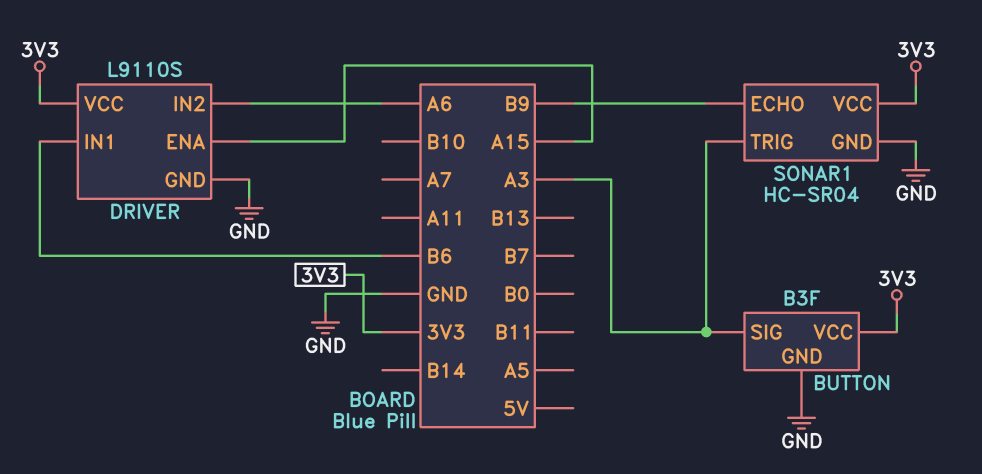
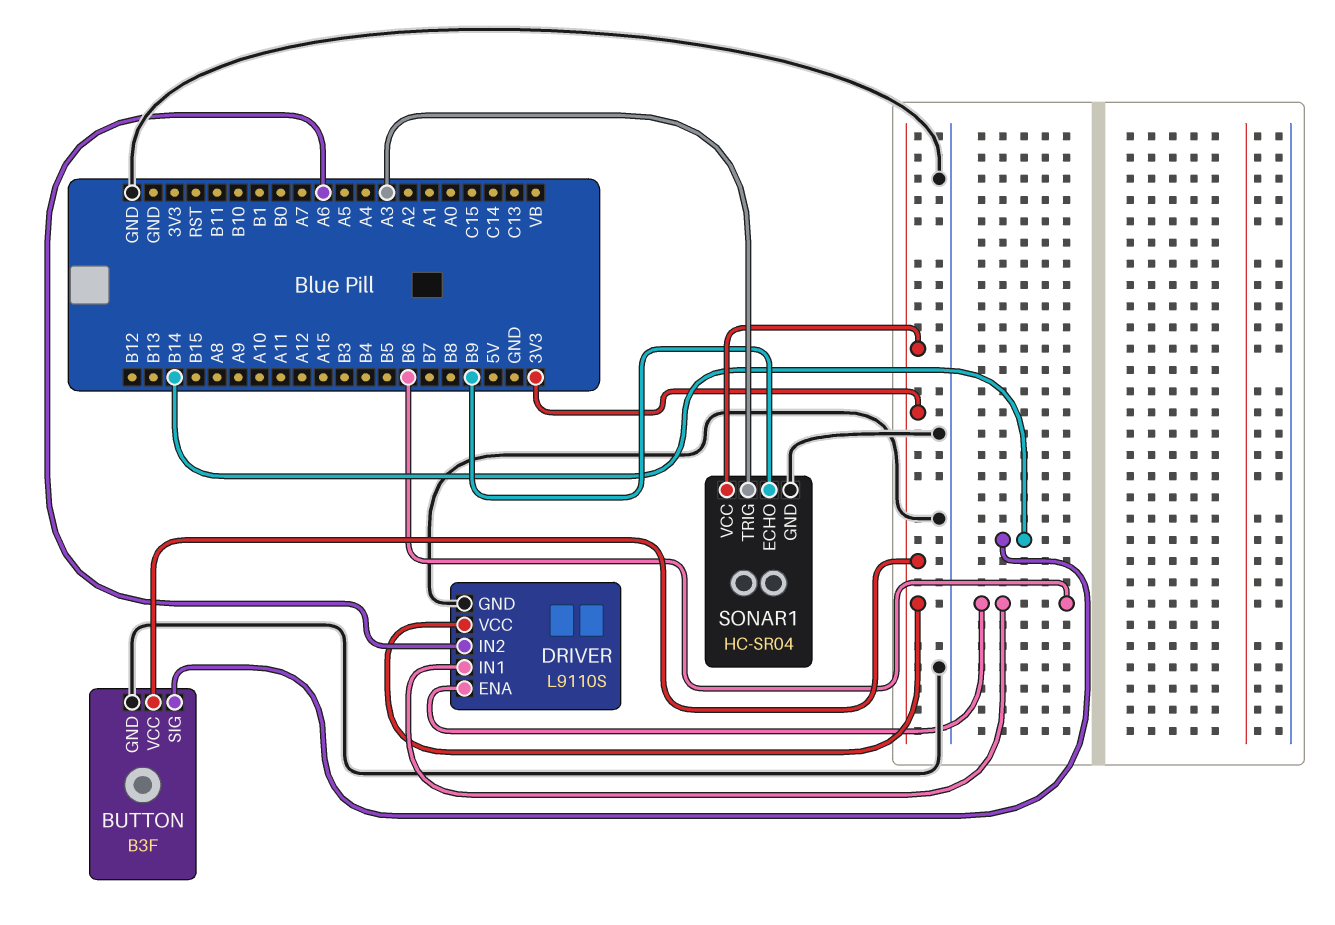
BUTTON pin SIG: A3 -> B14
DRIVER pin ENA: A15 -> B6

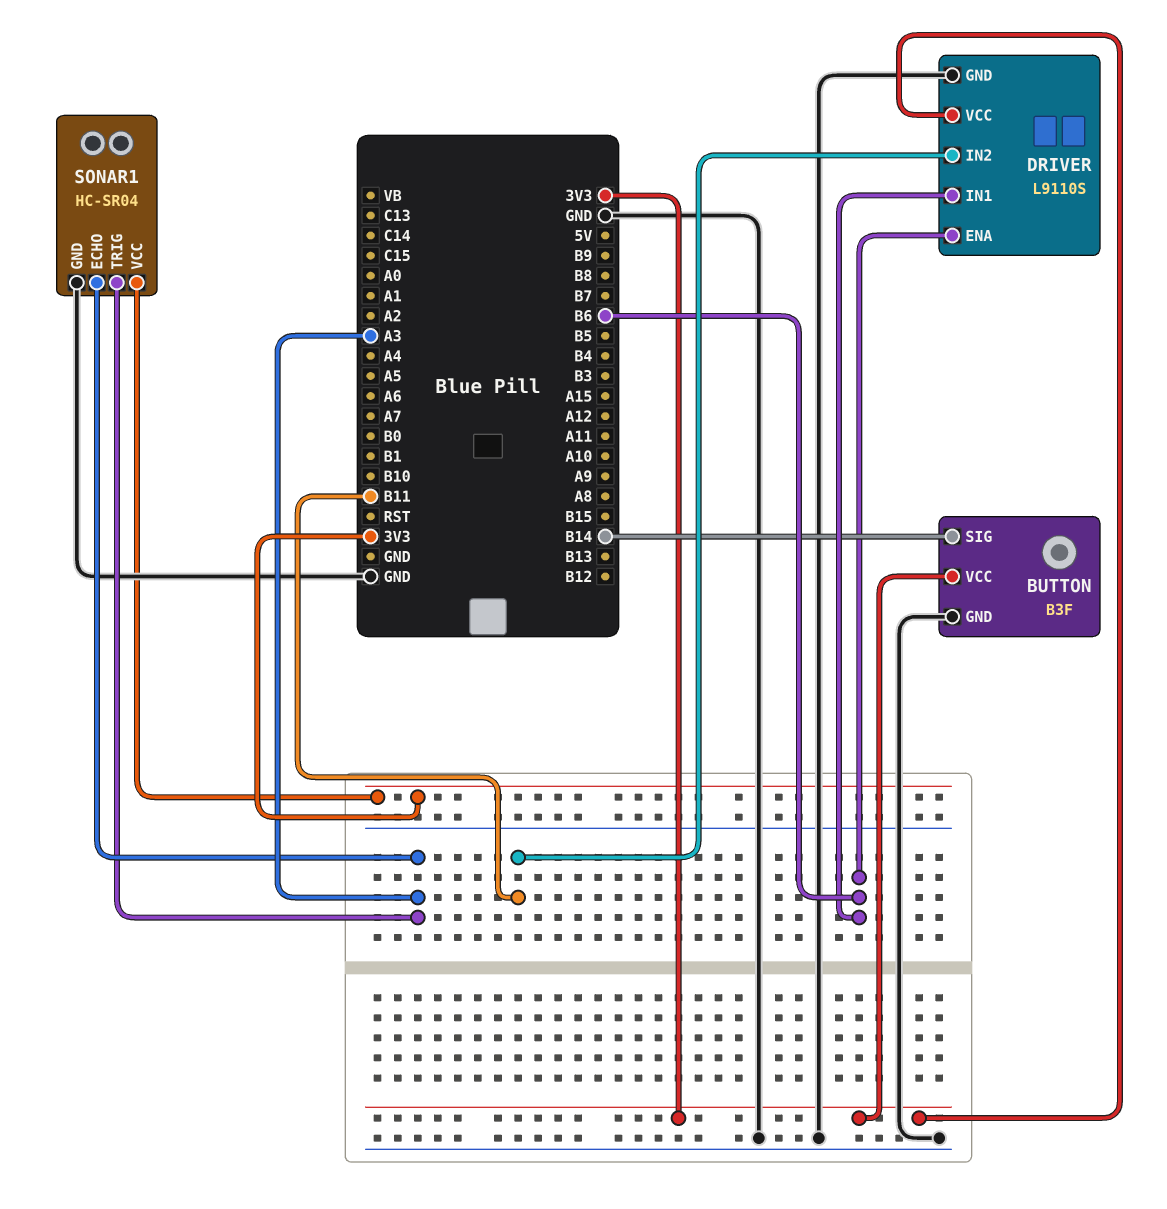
DRIVER pin IN2: A6 -> B11
SONAR1 pin ECHO: B9 -> A3

